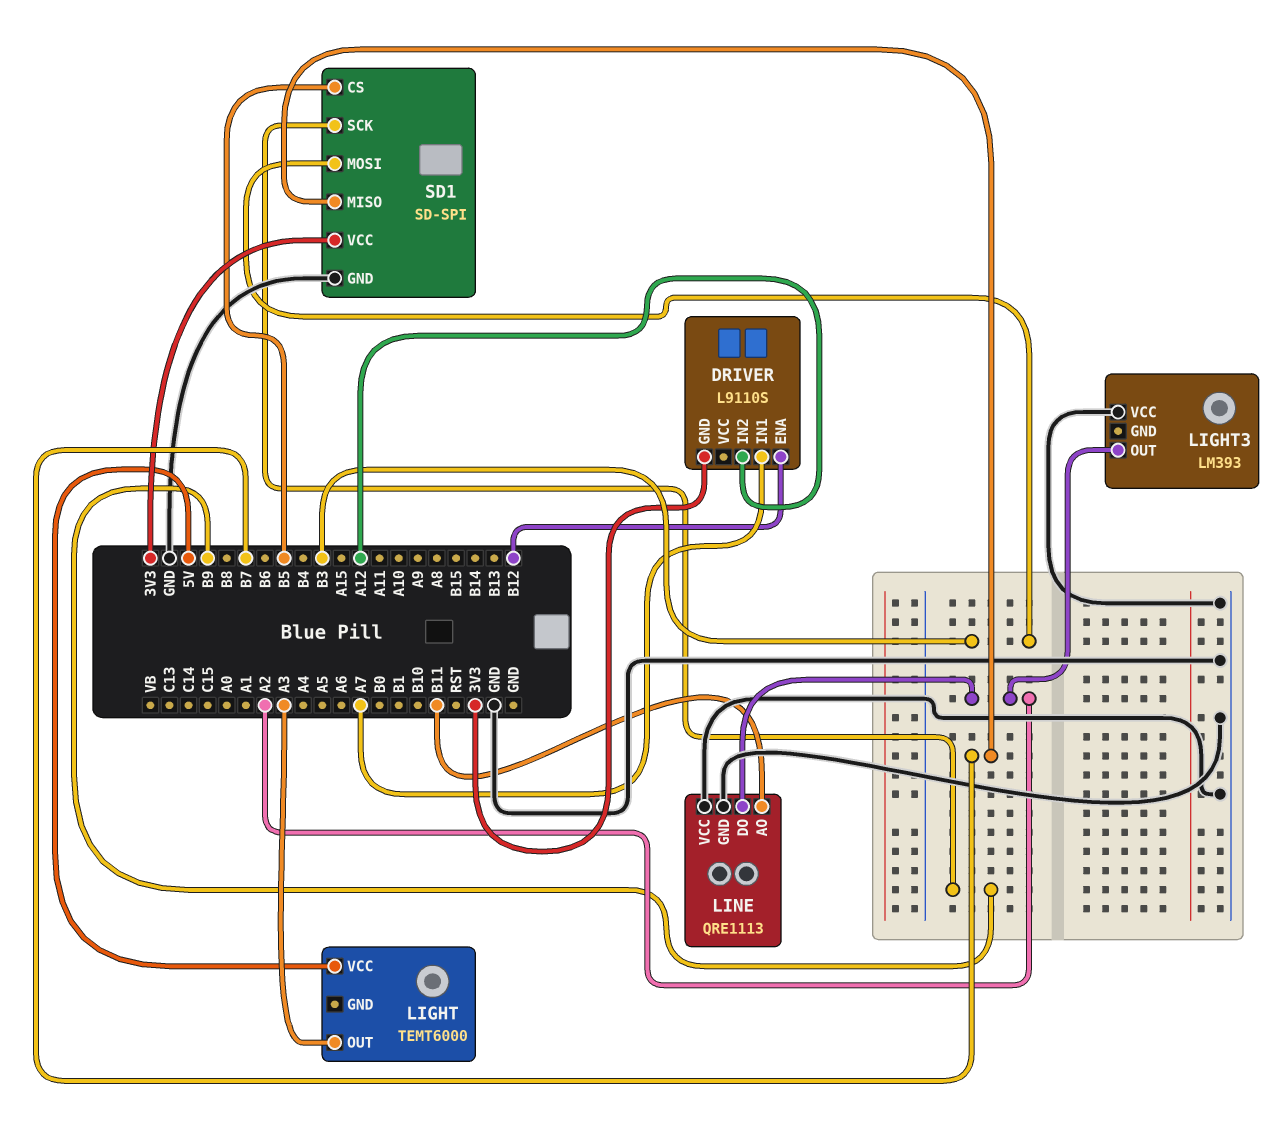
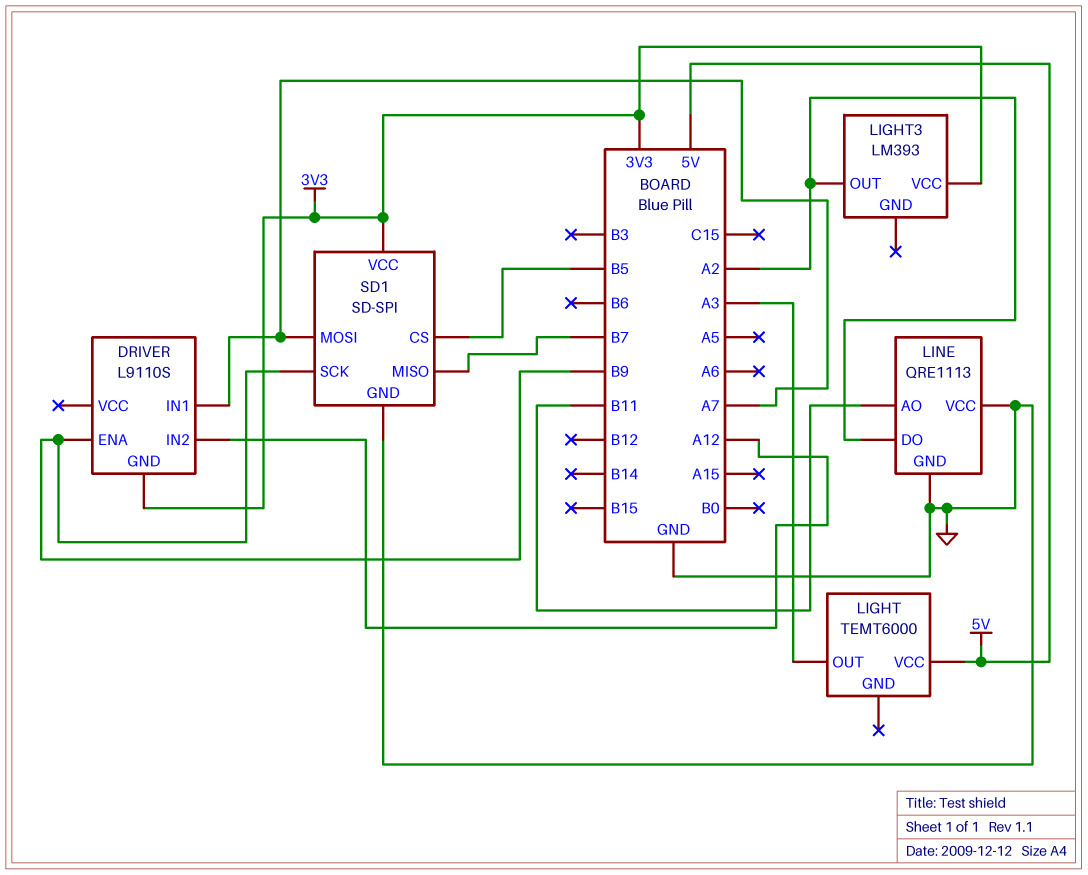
DRIVER pin ENA: B12 -> B9
LIGHT3 pin VCC: GND -> 3V3
SD1 pin MOSI: B3 -> A7

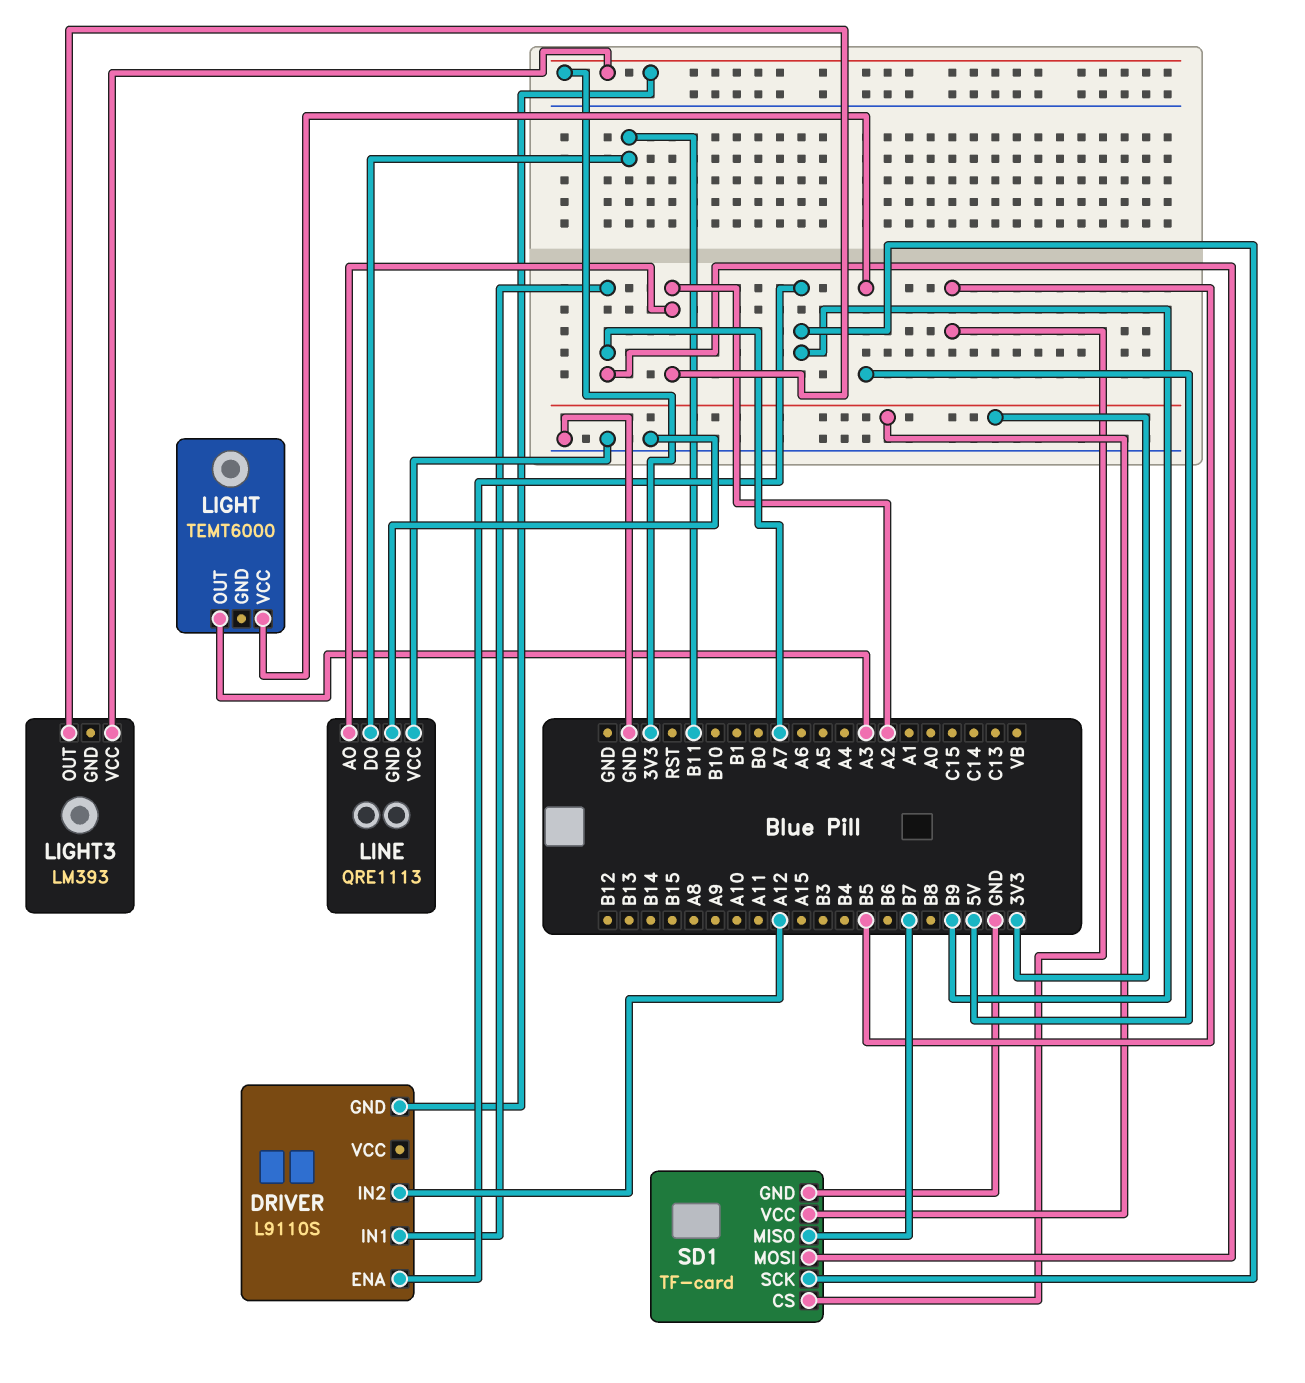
LINE pin AO: B11 -> A2
LINE pin DO: A2 -> B11
SD1: SD-SPI -> TF-card

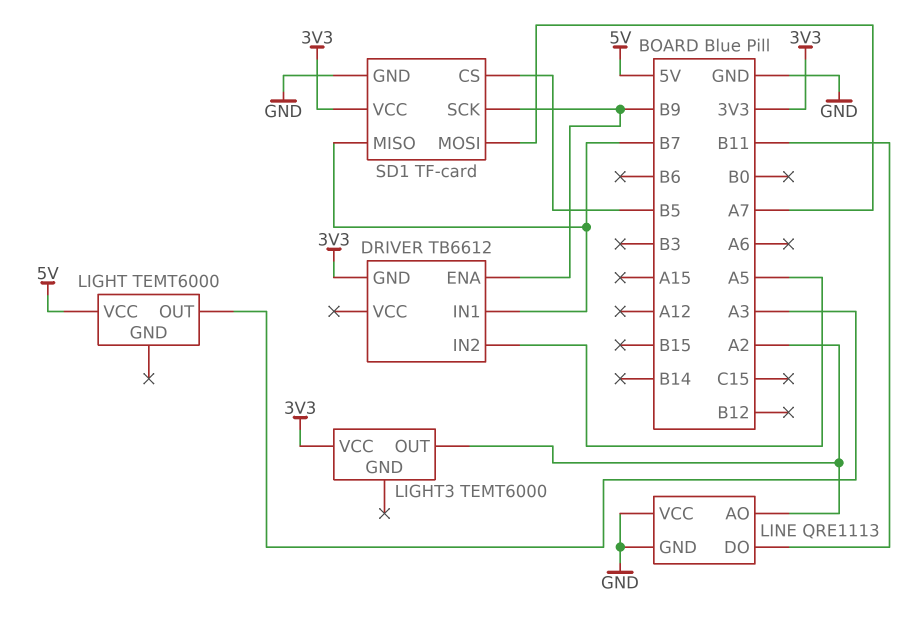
DRIVER: L9110S -> TB6612
DRIVER pin IN1: A7 -> B7
DRIVER pin IN2: A12 -> A5
LIGHT3: LM393 -> TEMT6000

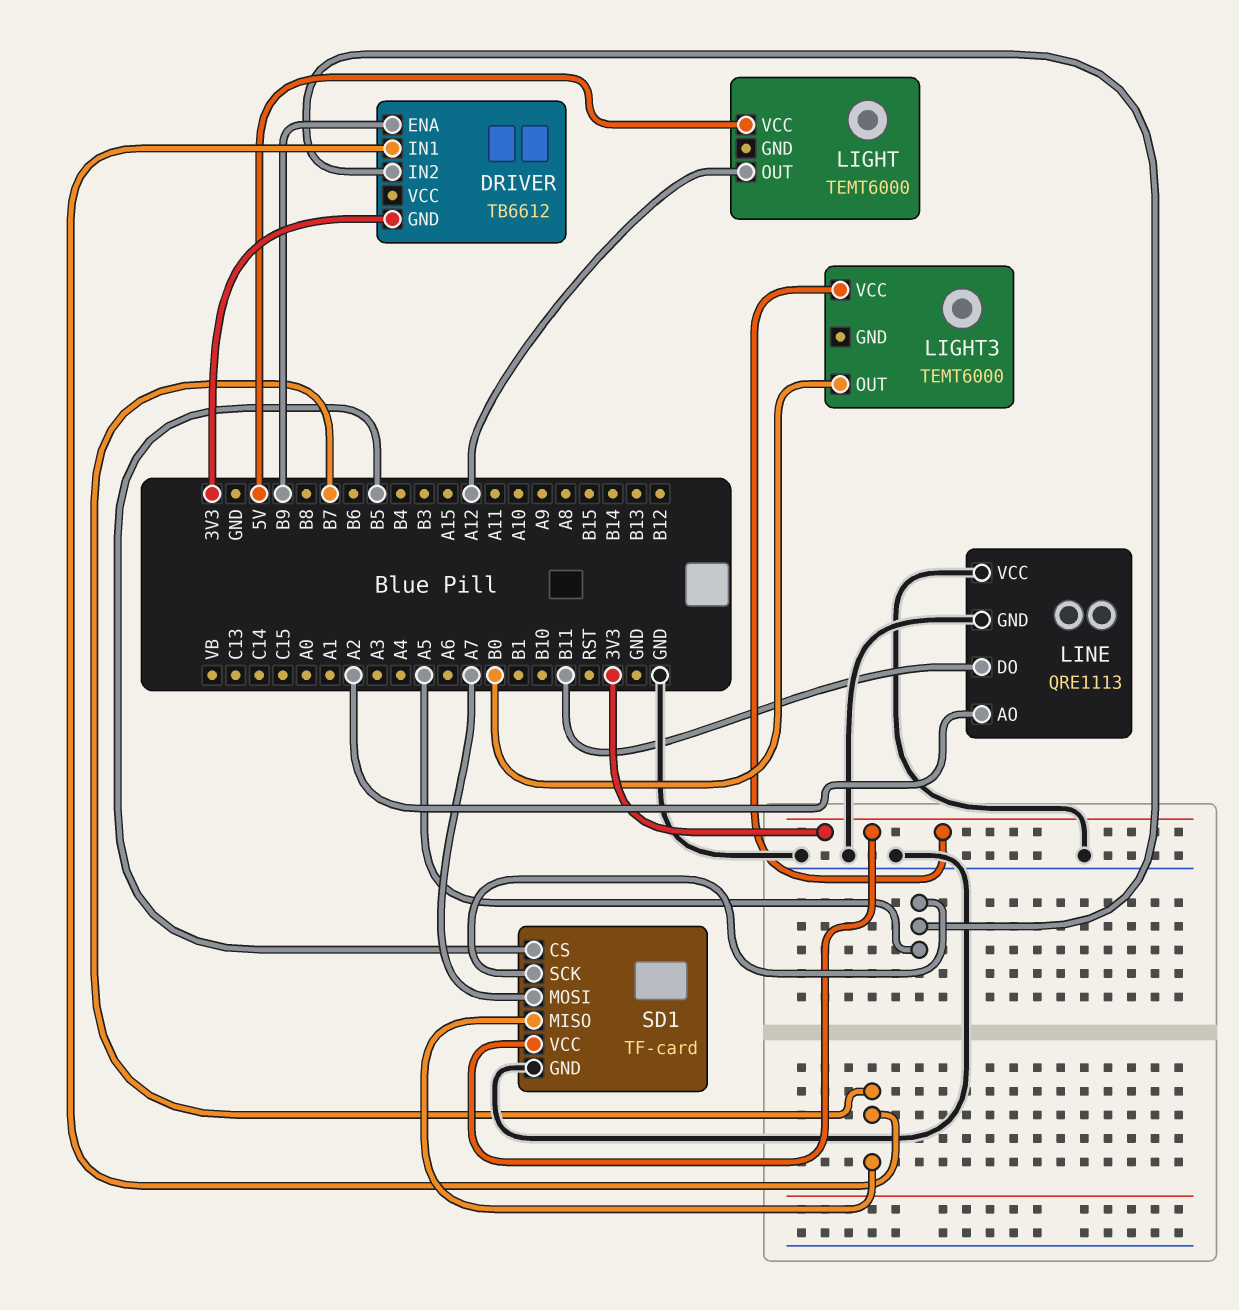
LIGHT pin OUT: A3 -> A12
LIGHT3 pin OUT: A2 -> B0
SD1 pin SCK: B9 -> A5

